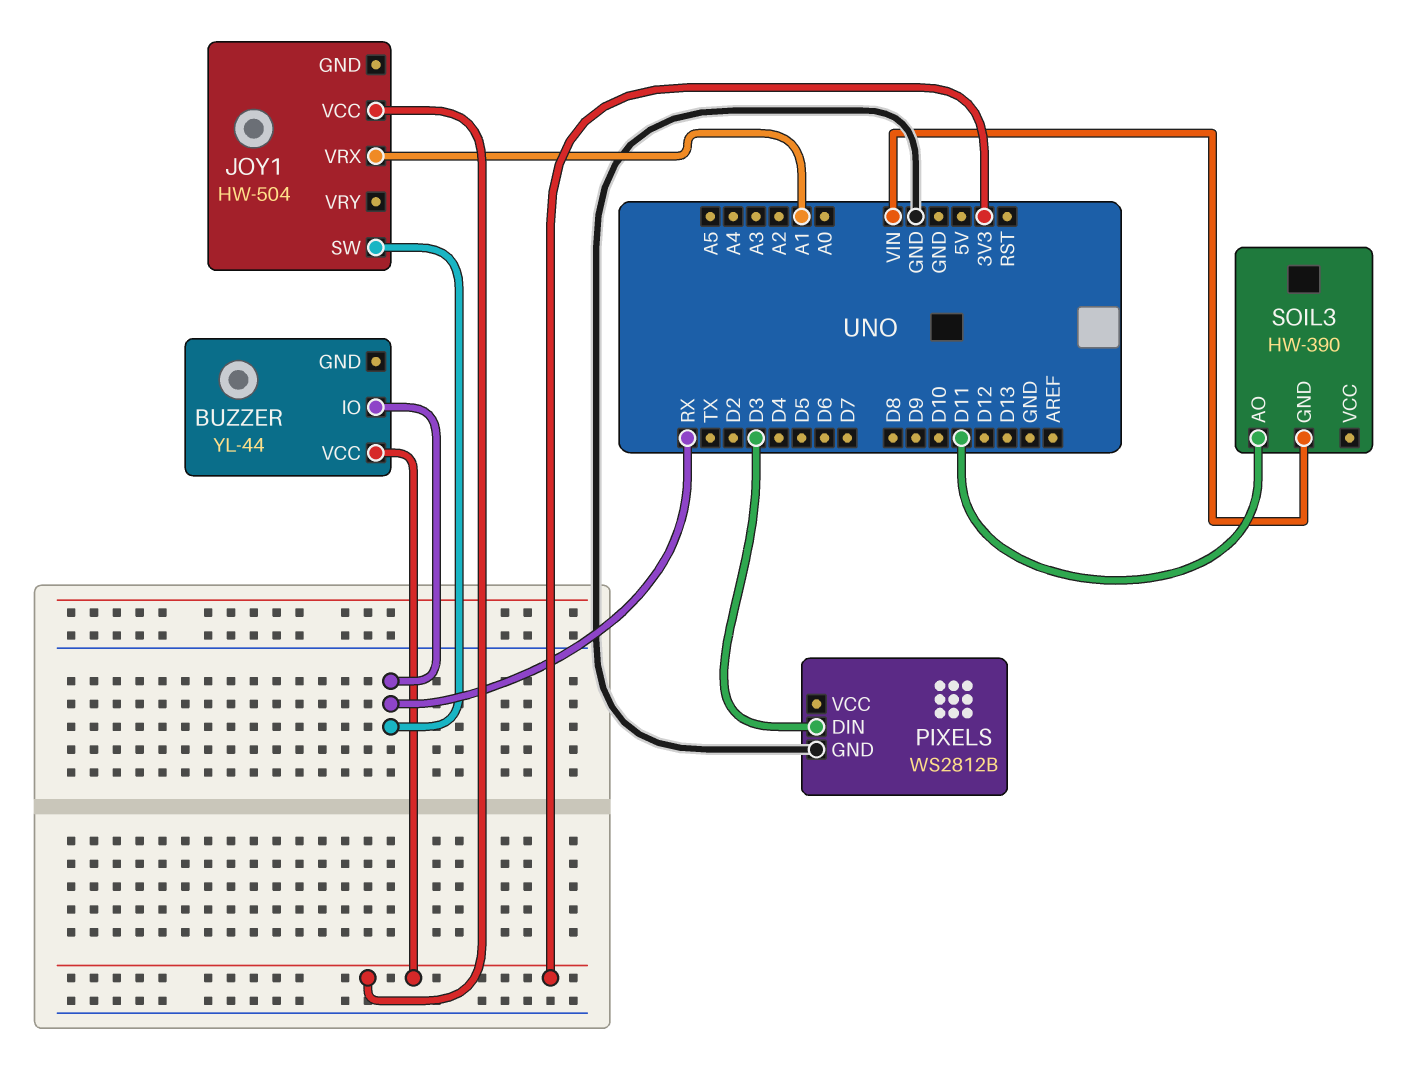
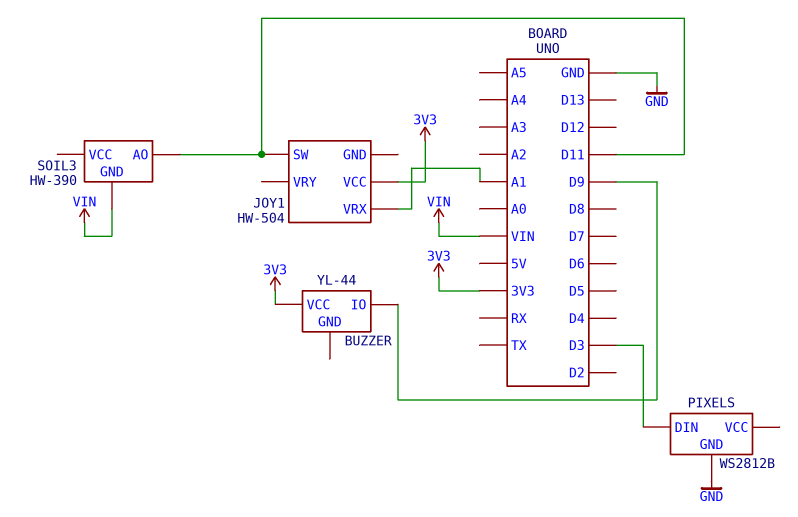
BUZZER pin IO: RX -> D9
JOY1 pin SW: RX -> D11

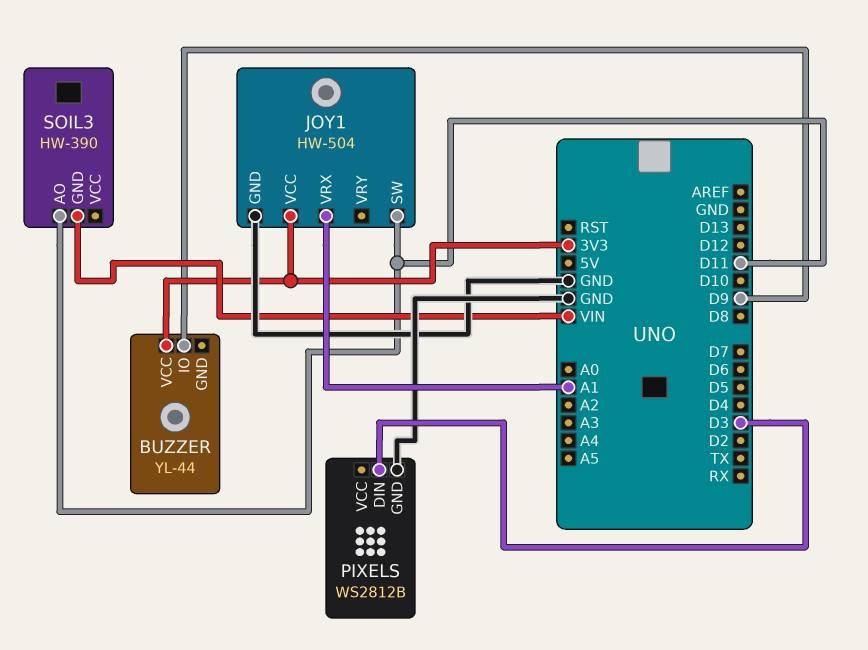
JOY1 pin GND: none -> GND

